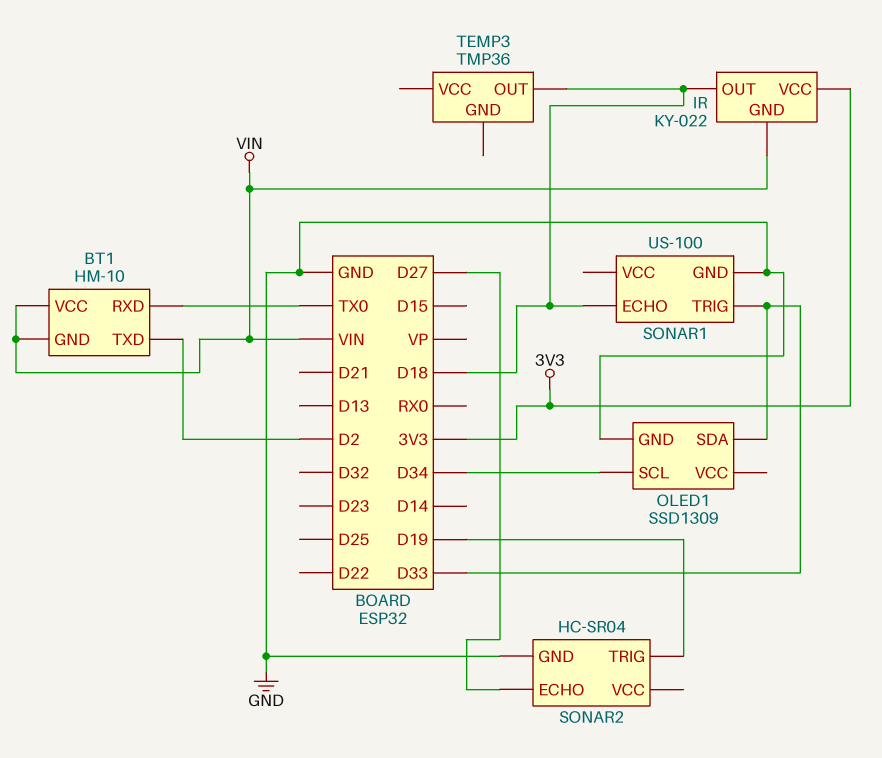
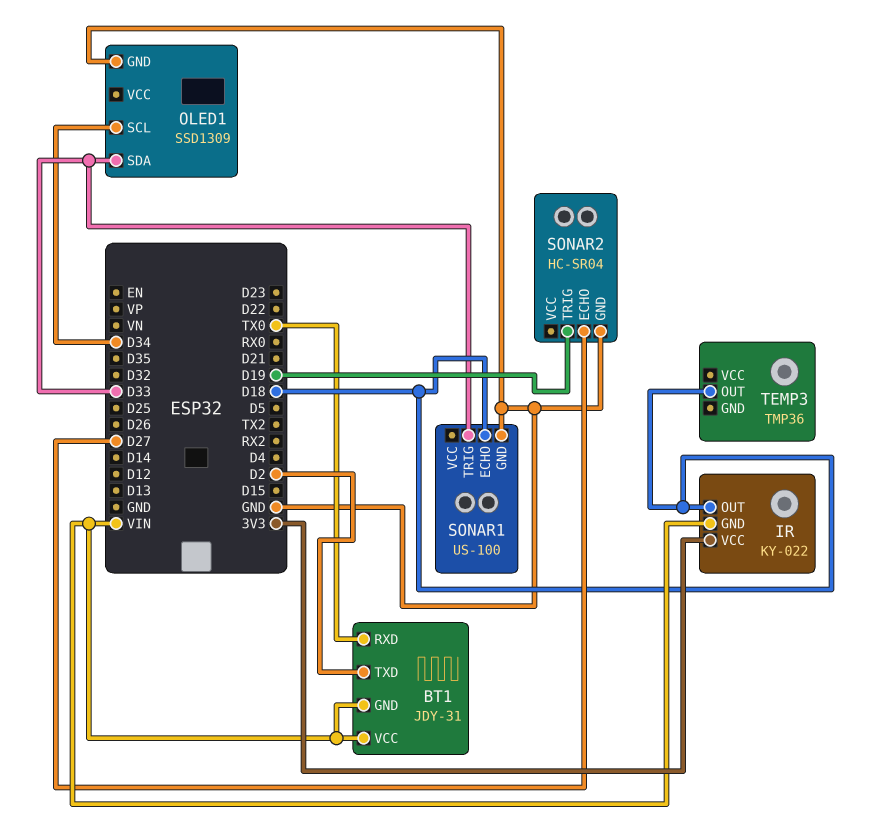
BT1: HM-10 -> JDY-31

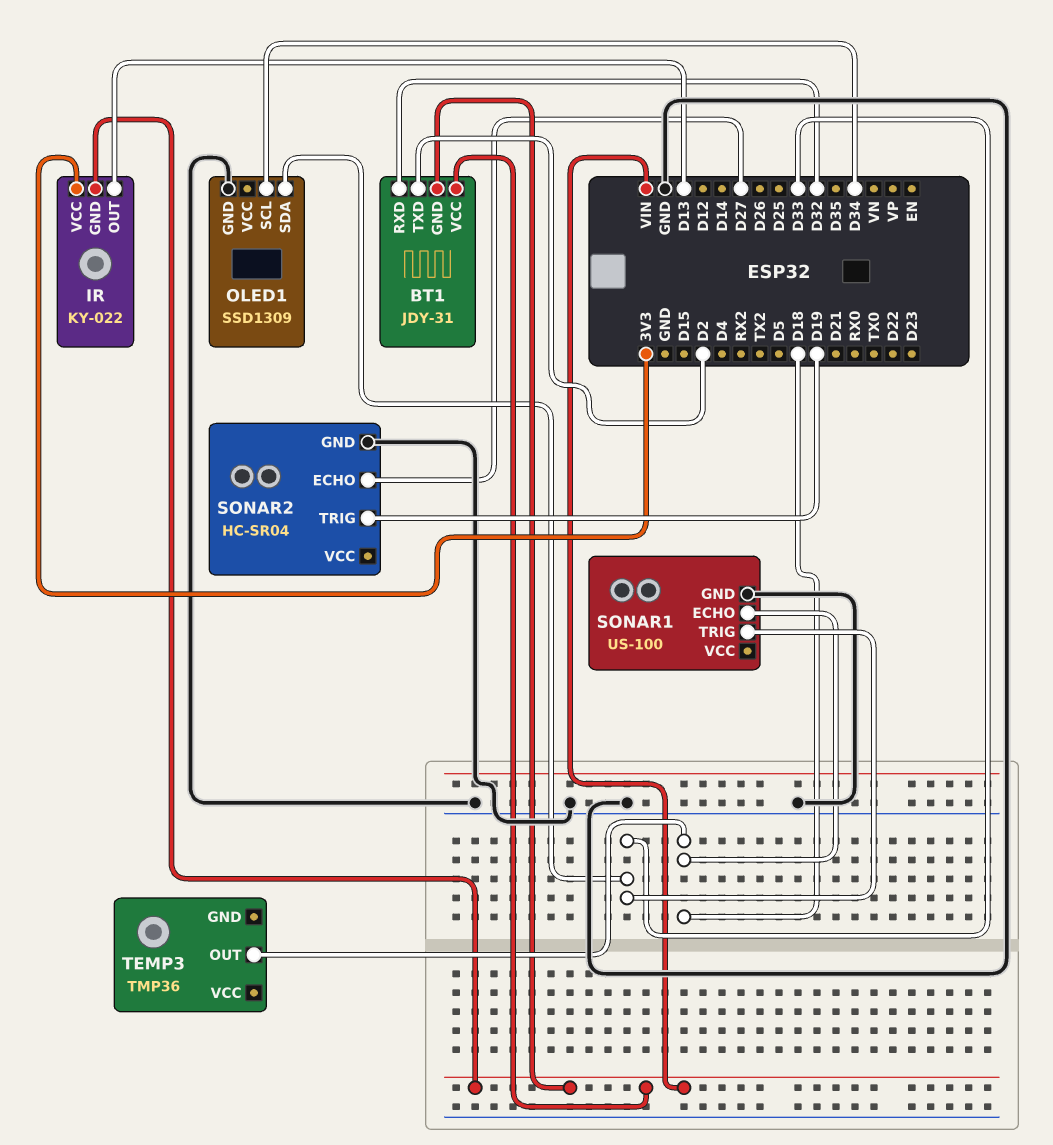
BT1 pin RXD: TX0 -> D32
IR pin OUT: D18 -> D13

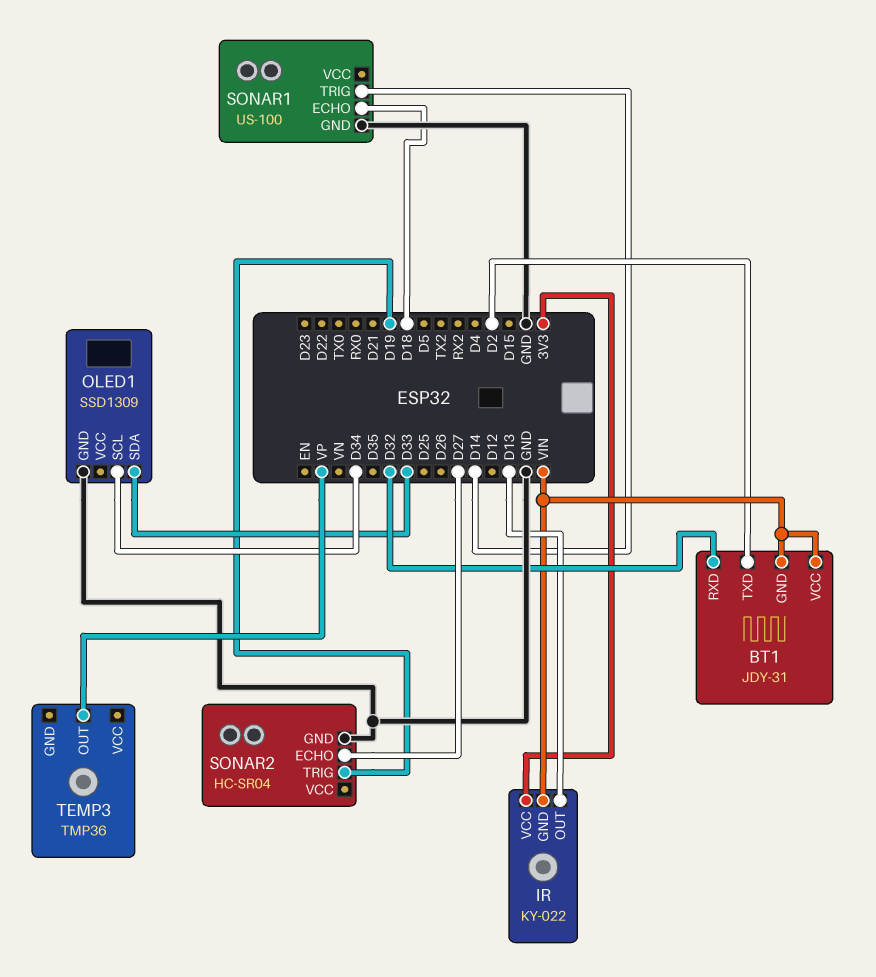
SONAR1 pin TRIG: D33 -> D14
TEMP3 pin OUT: D18 -> VP

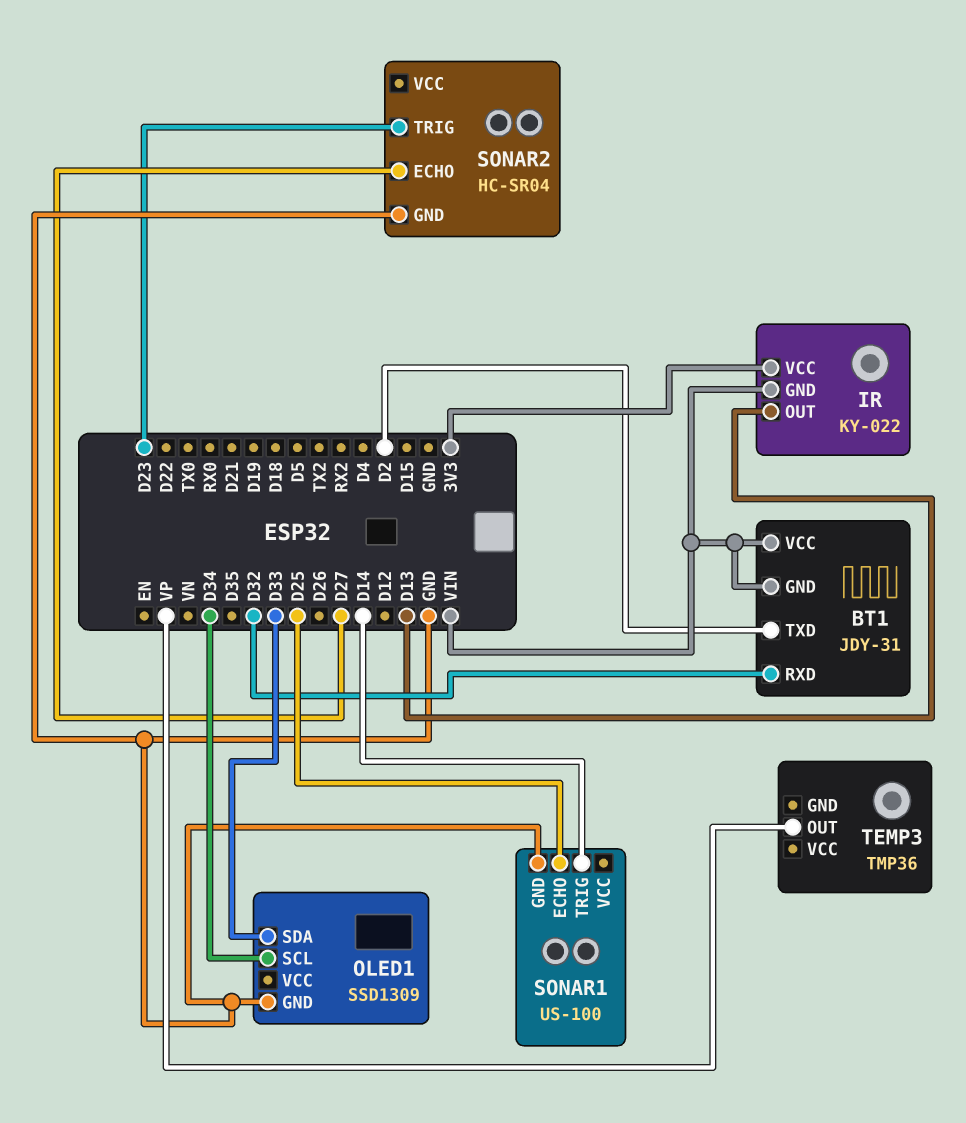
SONAR1 pin ECHO: D18 -> D25
SONAR2 pin TRIG: D19 -> D23

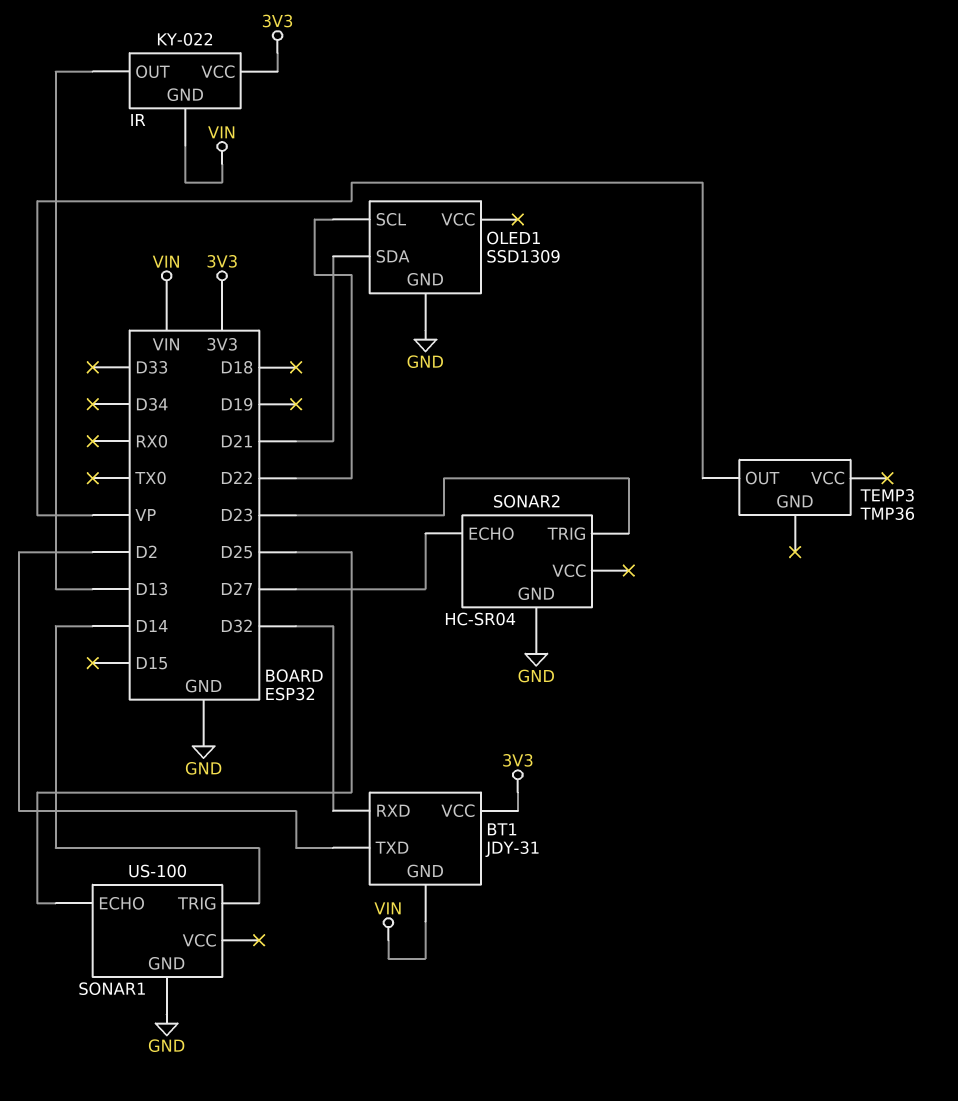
BT1 pin VCC: VIN -> 3V3
OLED1 pin SCL: D34 -> D22
OLED1 pin SDA: D33 -> D21

